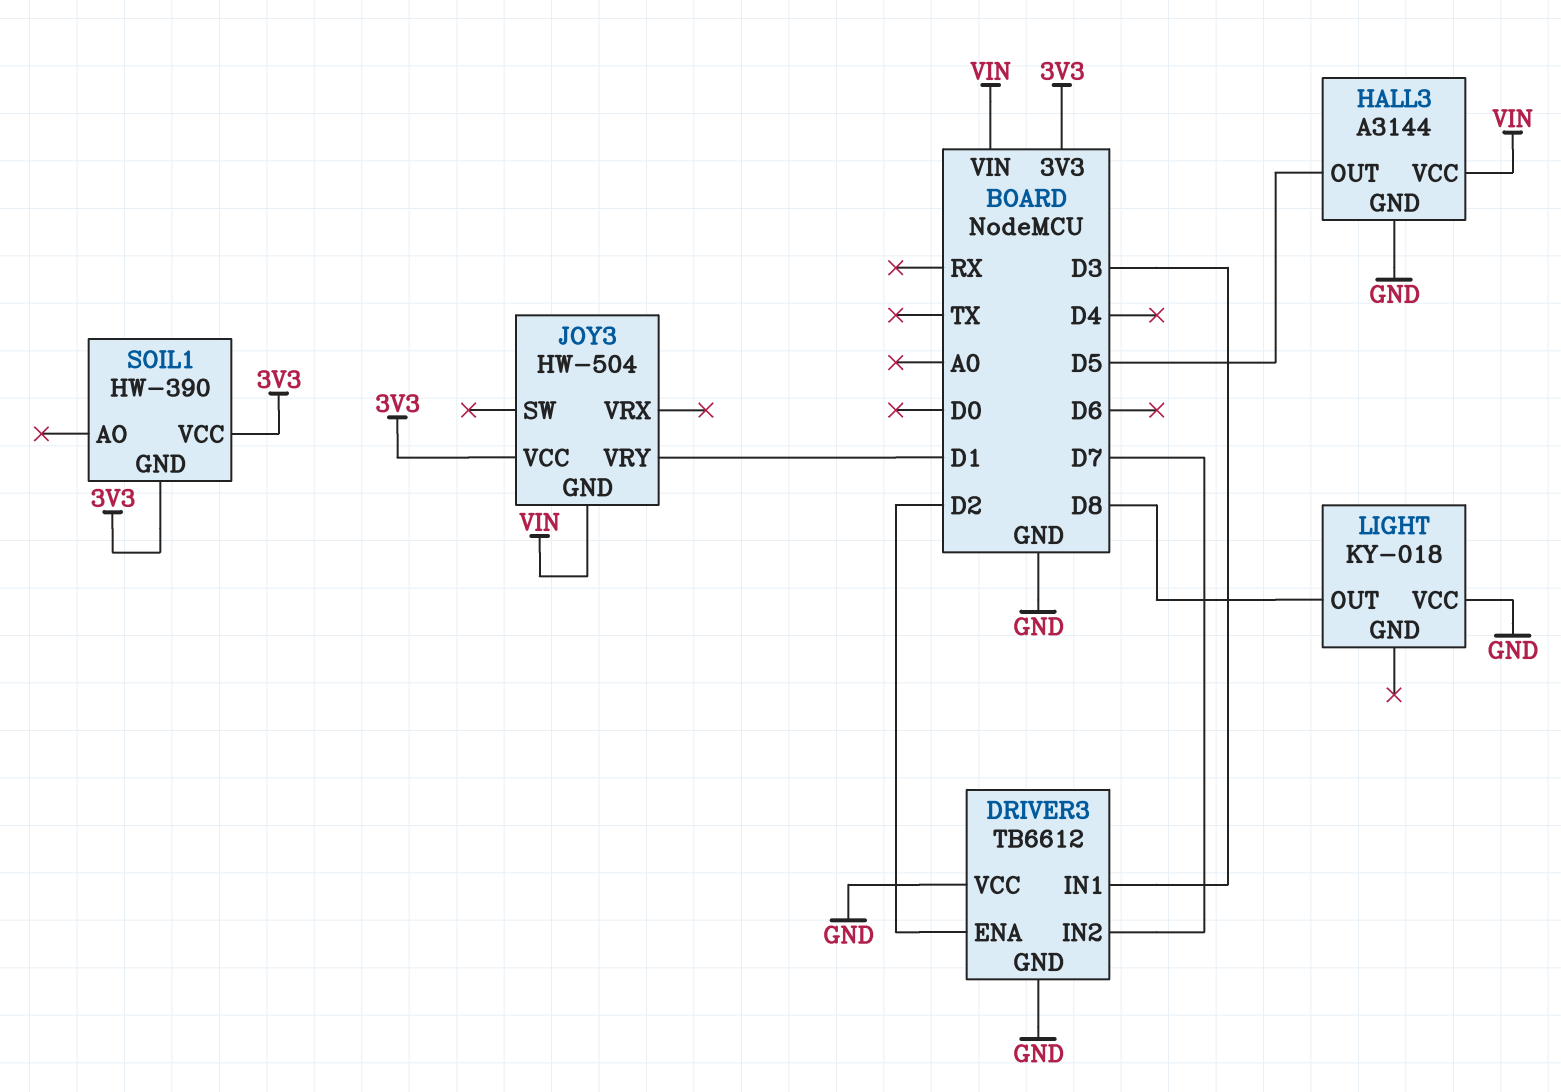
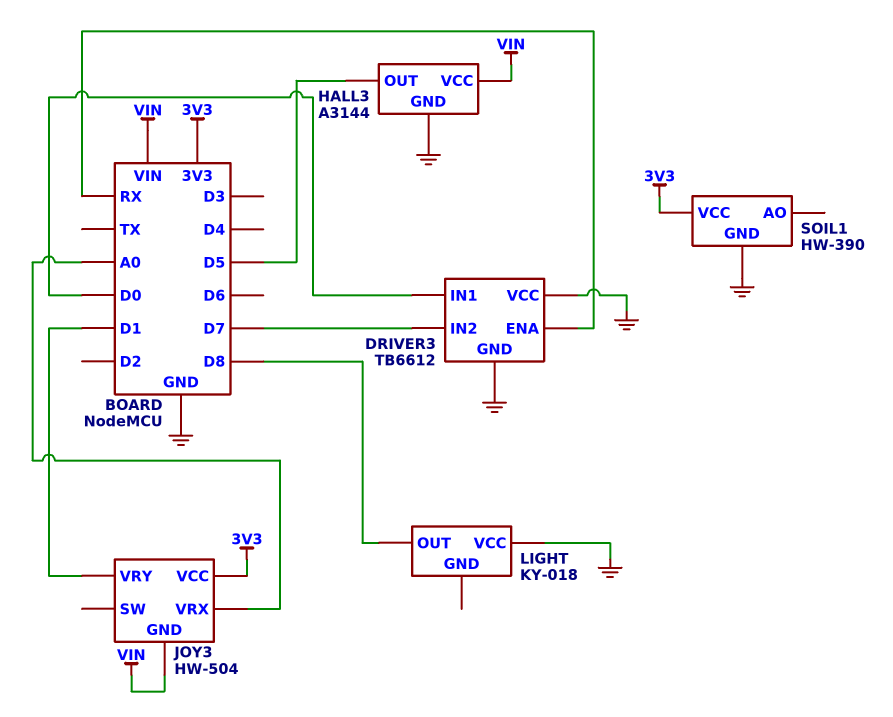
DRIVER3 pin ENA: D2 -> RX
DRIVER3 pin IN1: D3 -> D0
JOY3 pin VRX: none -> A0
SOIL1 pin GND: 3V3 -> GND

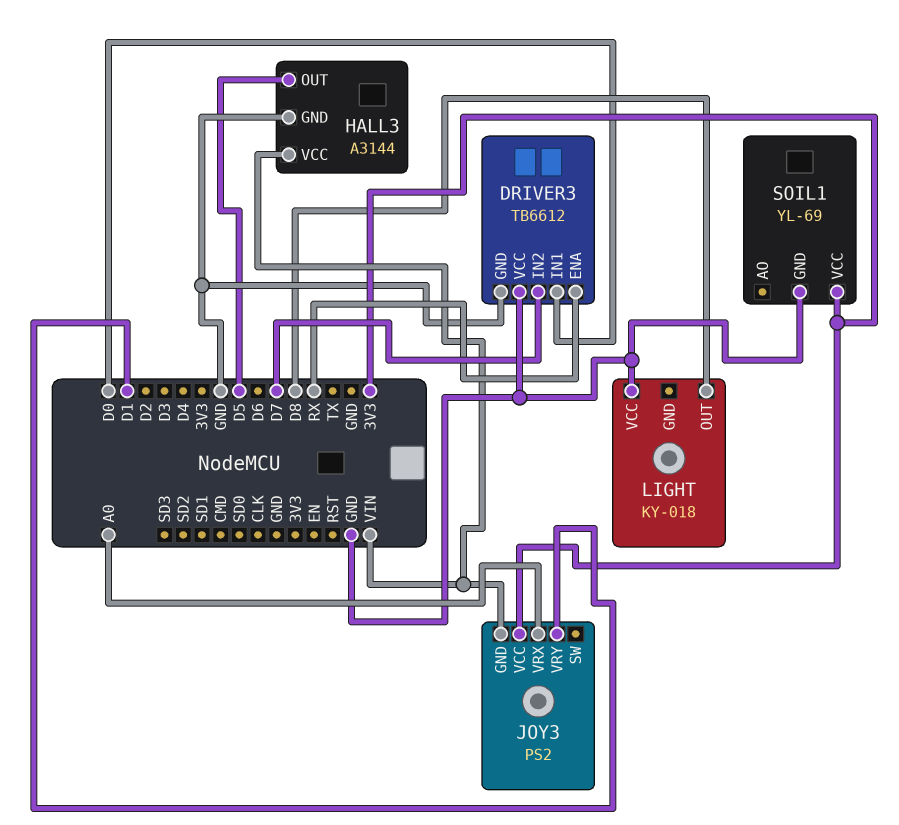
JOY3: HW-504 -> PS2
SOIL1: HW-390 -> YL-69

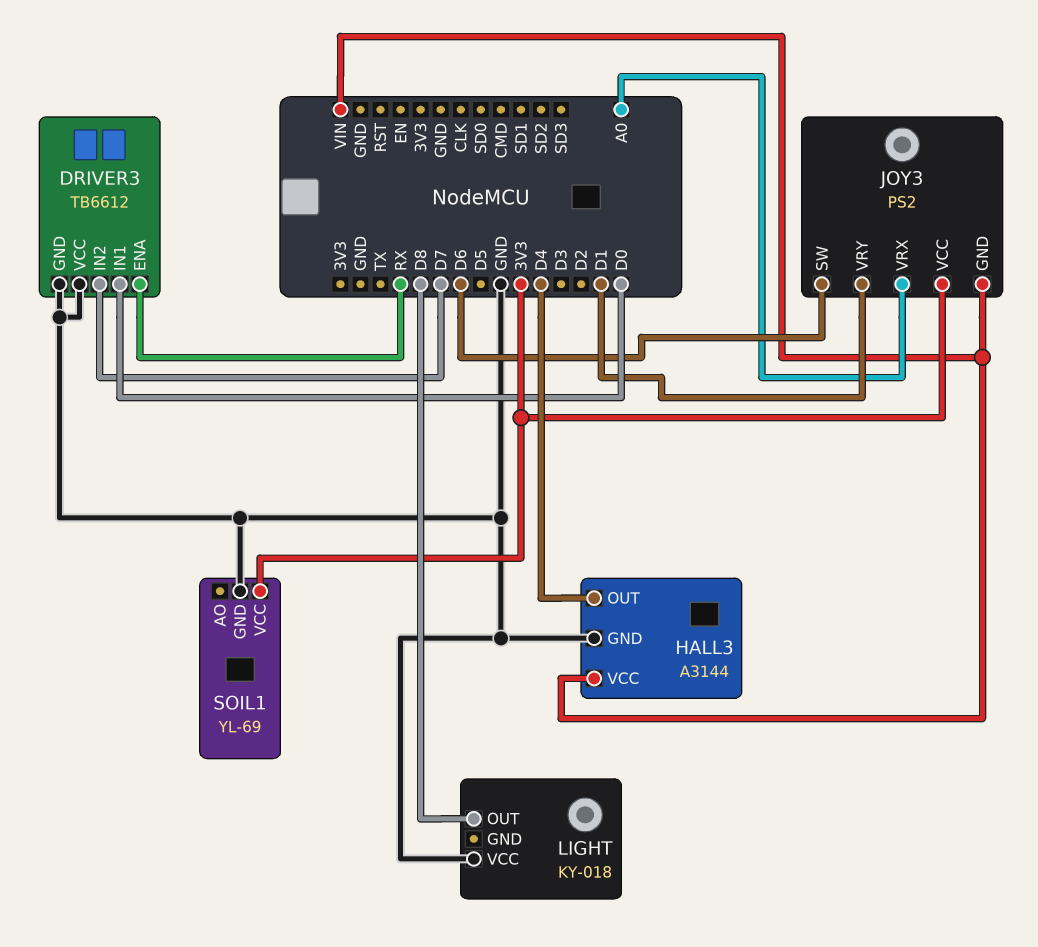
HALL3 pin OUT: D5 -> D4
JOY3 pin SW: none -> D6

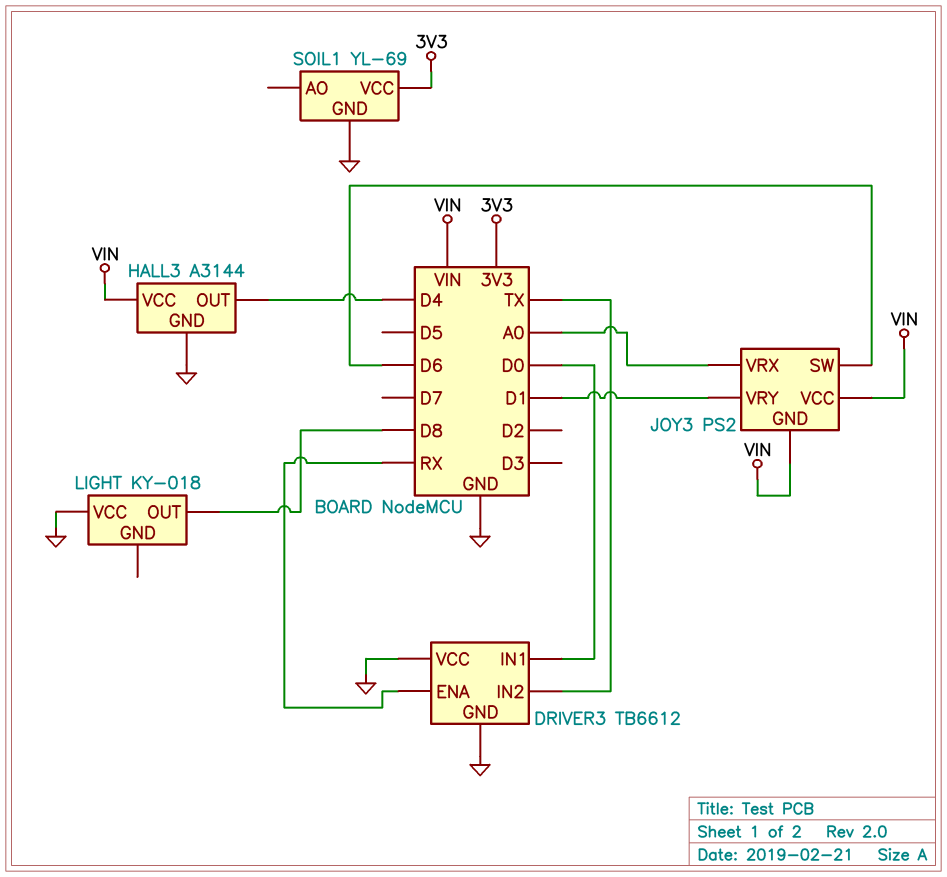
DRIVER3 pin IN2: D7 -> TX
JOY3 pin VCC: 3V3 -> VIN

